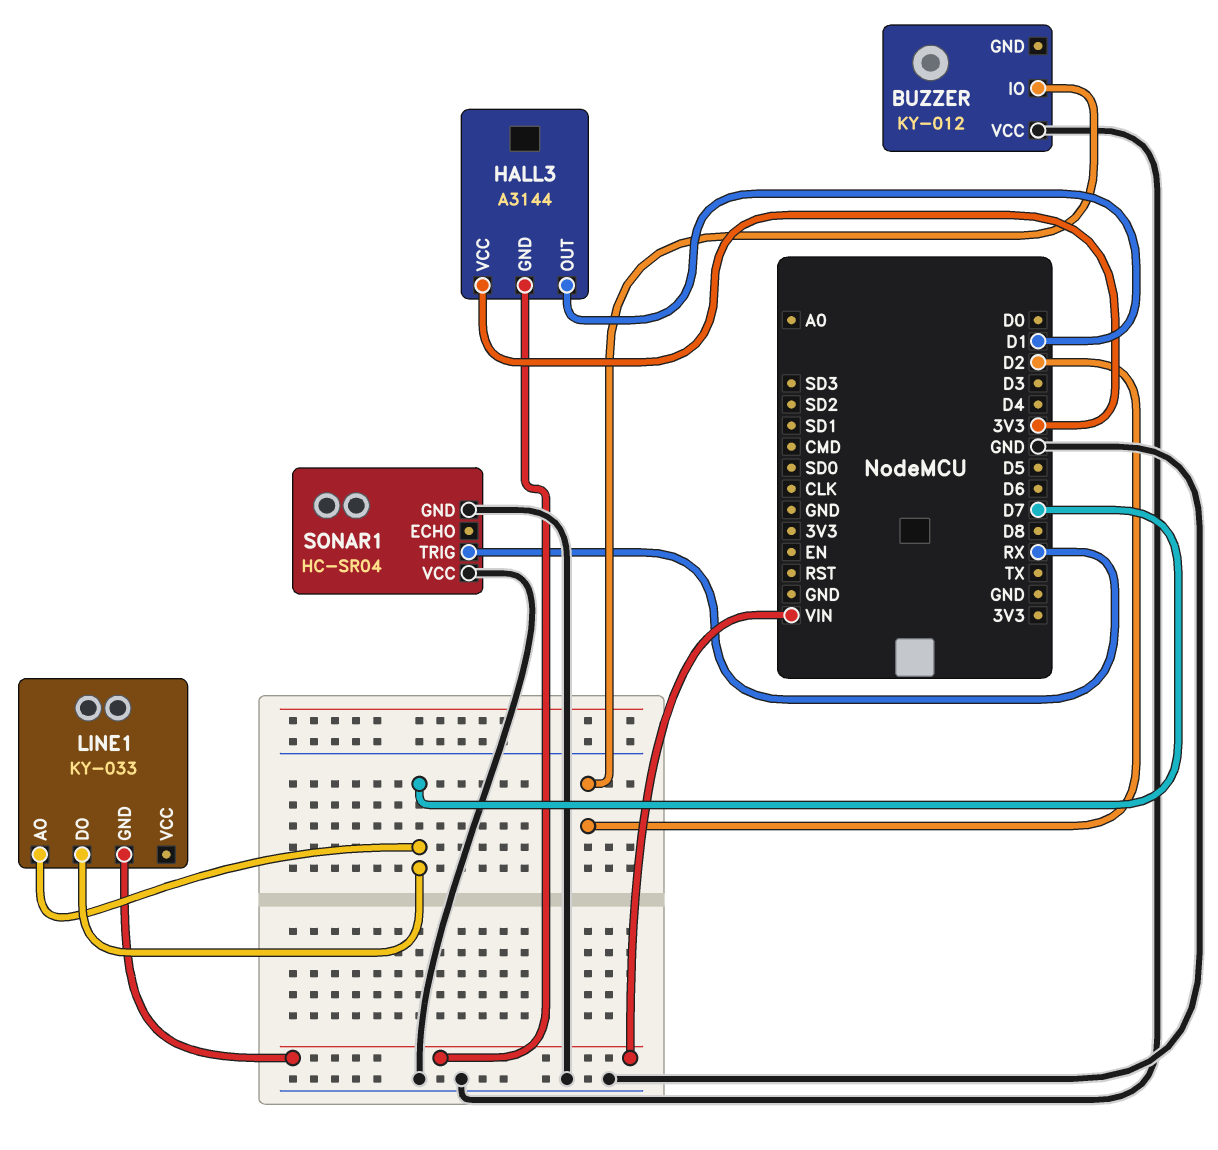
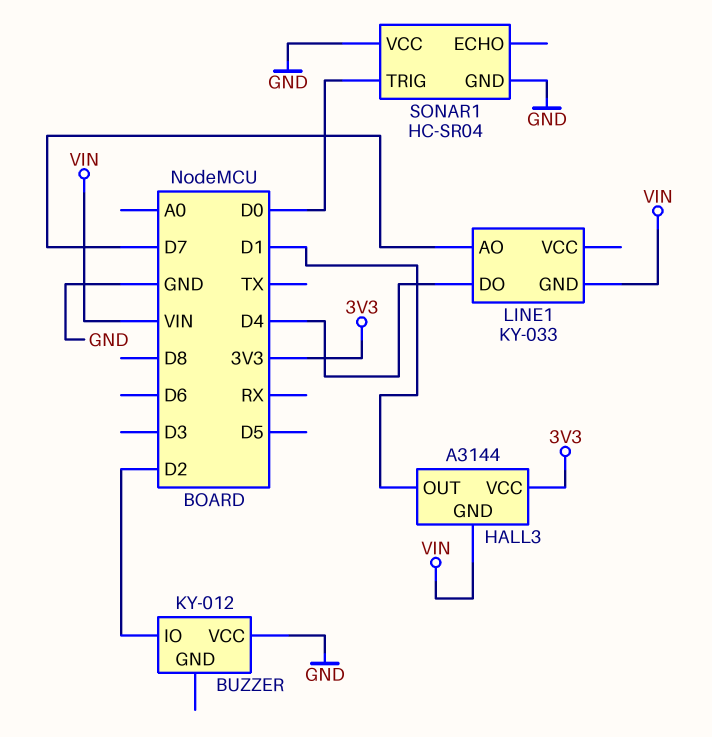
LINE1 pin DO: D7 -> D4
SONAR1 pin TRIG: RX -> D0

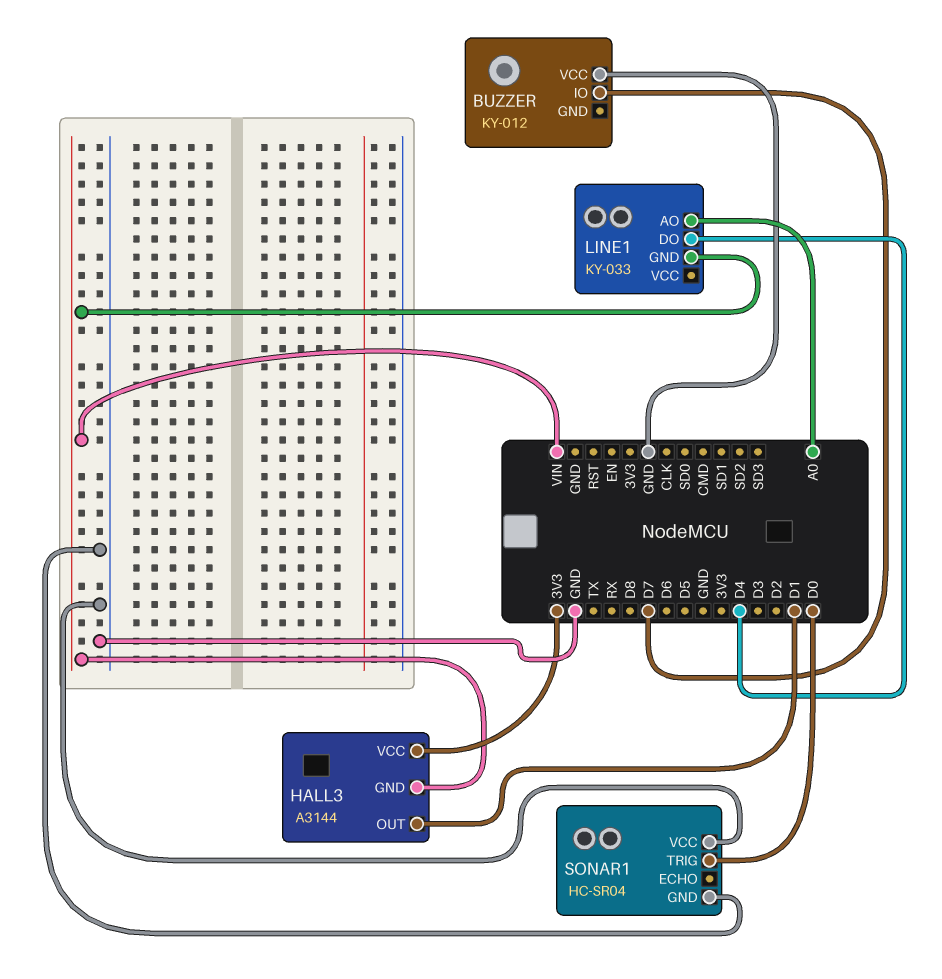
BUZZER pin IO: D2 -> D7
LINE1 pin AO: D7 -> A0

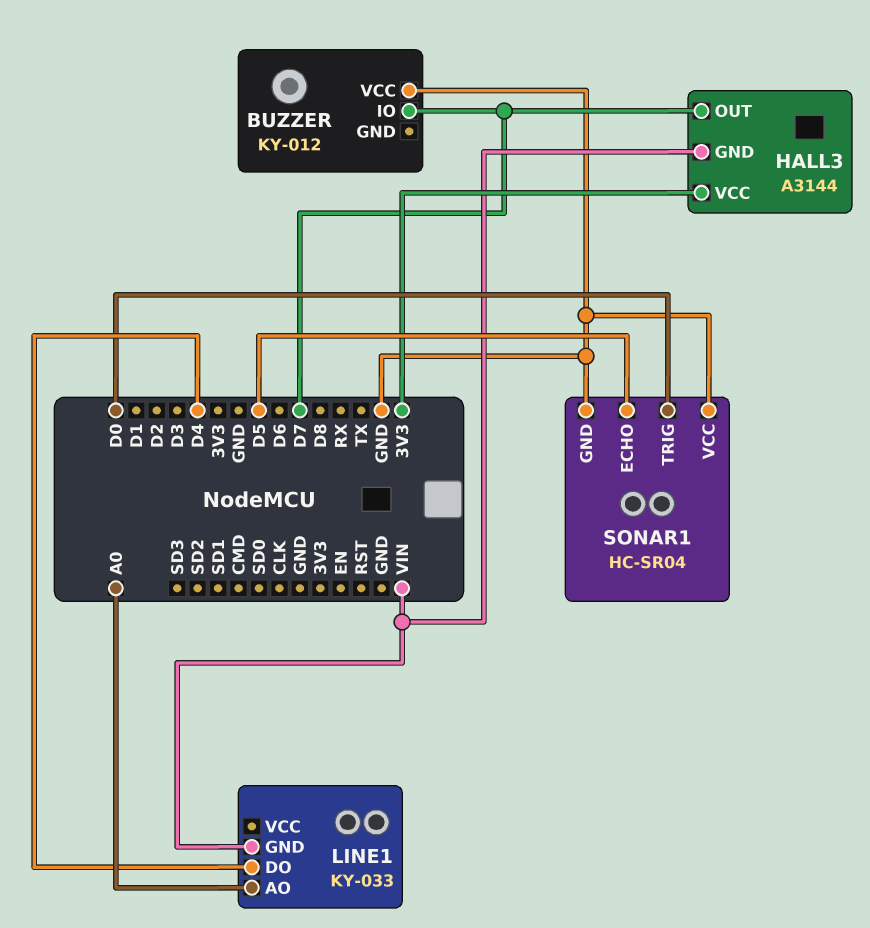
HALL3 pin OUT: D1 -> D7
SONAR1 pin ECHO: none -> D5

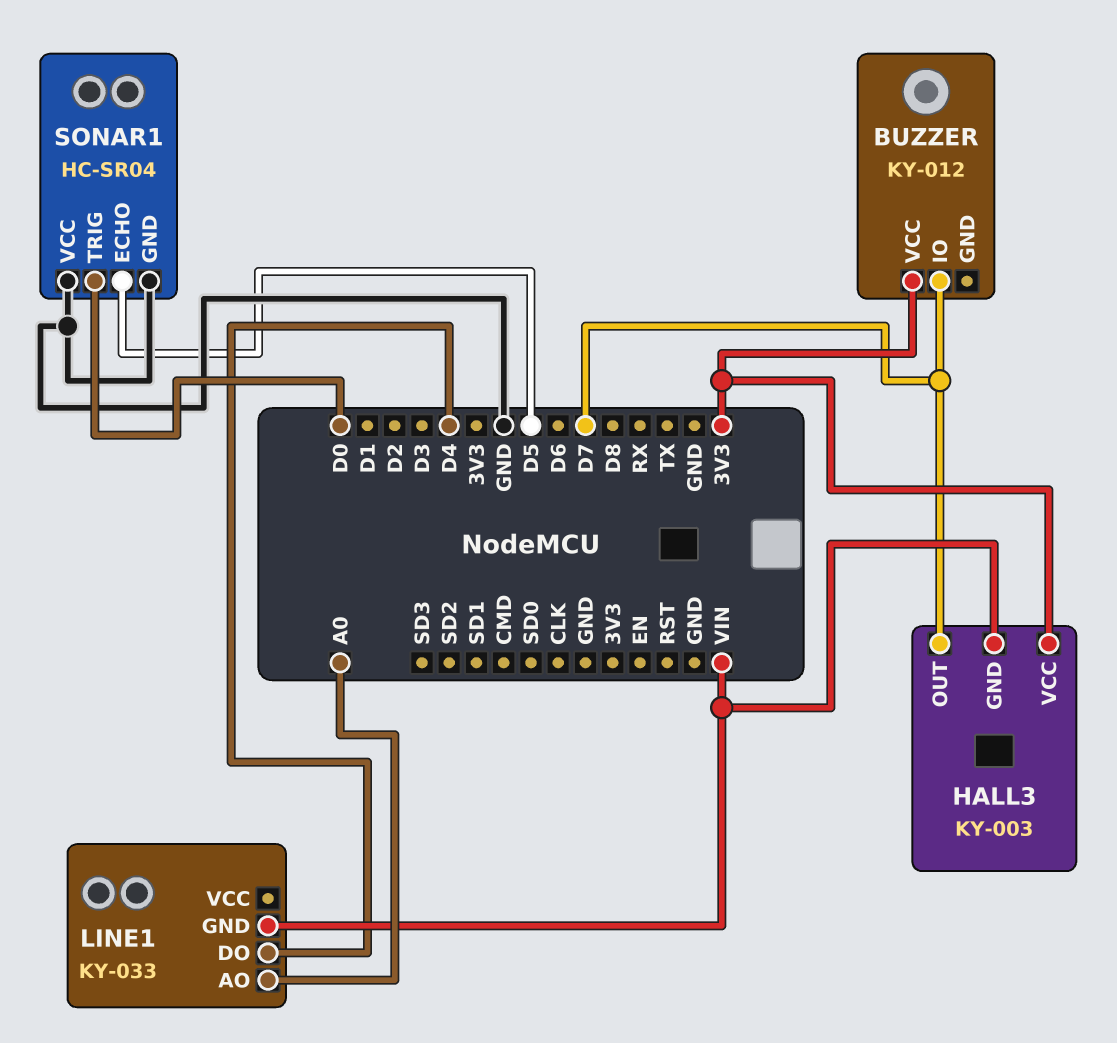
BUZZER pin VCC: GND -> 3V3
HALL3: A3144 -> KY-003

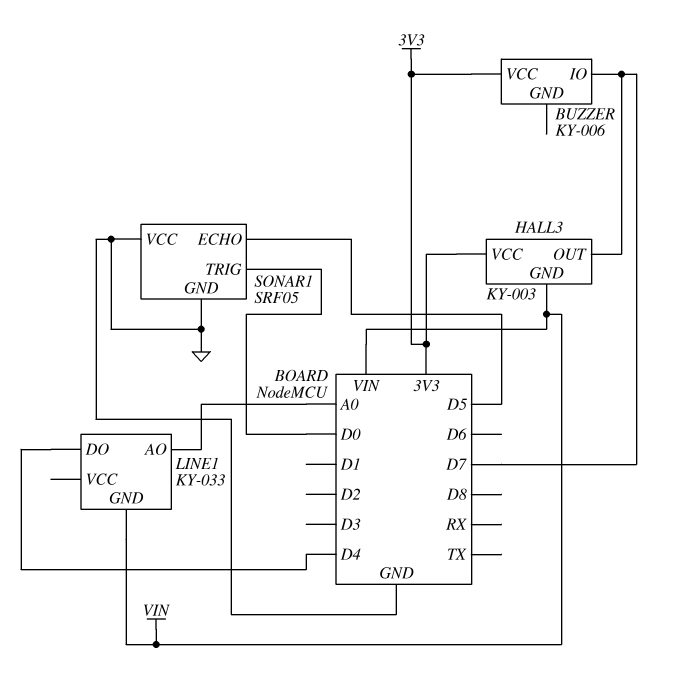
BUZZER: KY-012 -> KY-006
SONAR1: HC-SR04 -> SRF05

